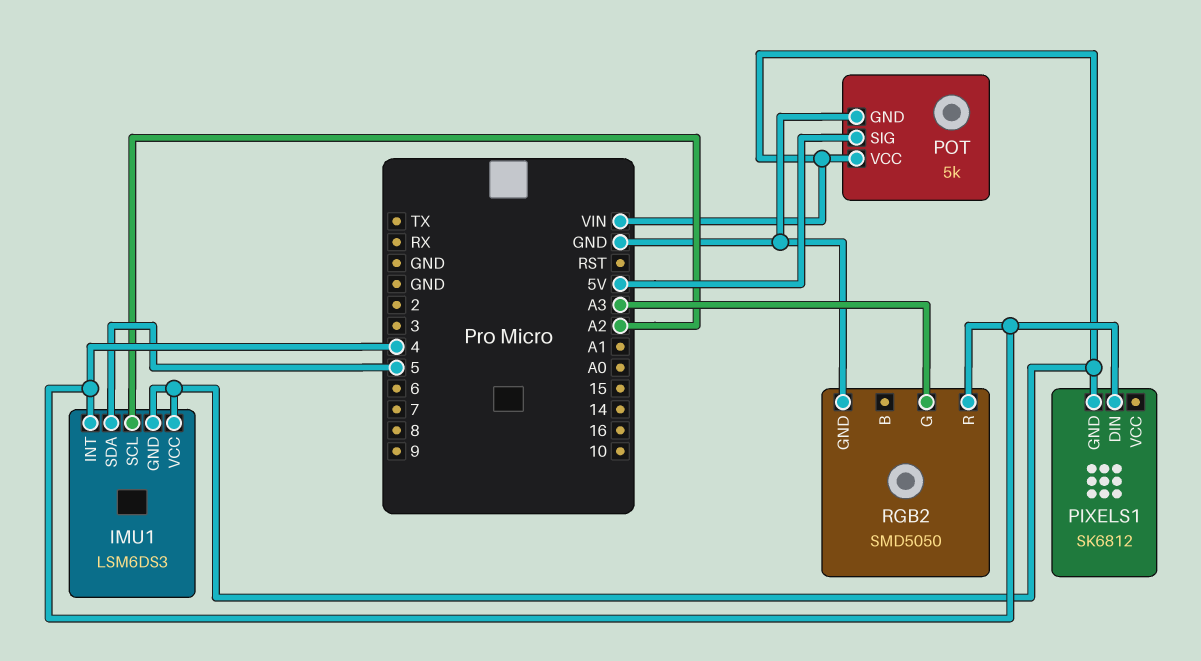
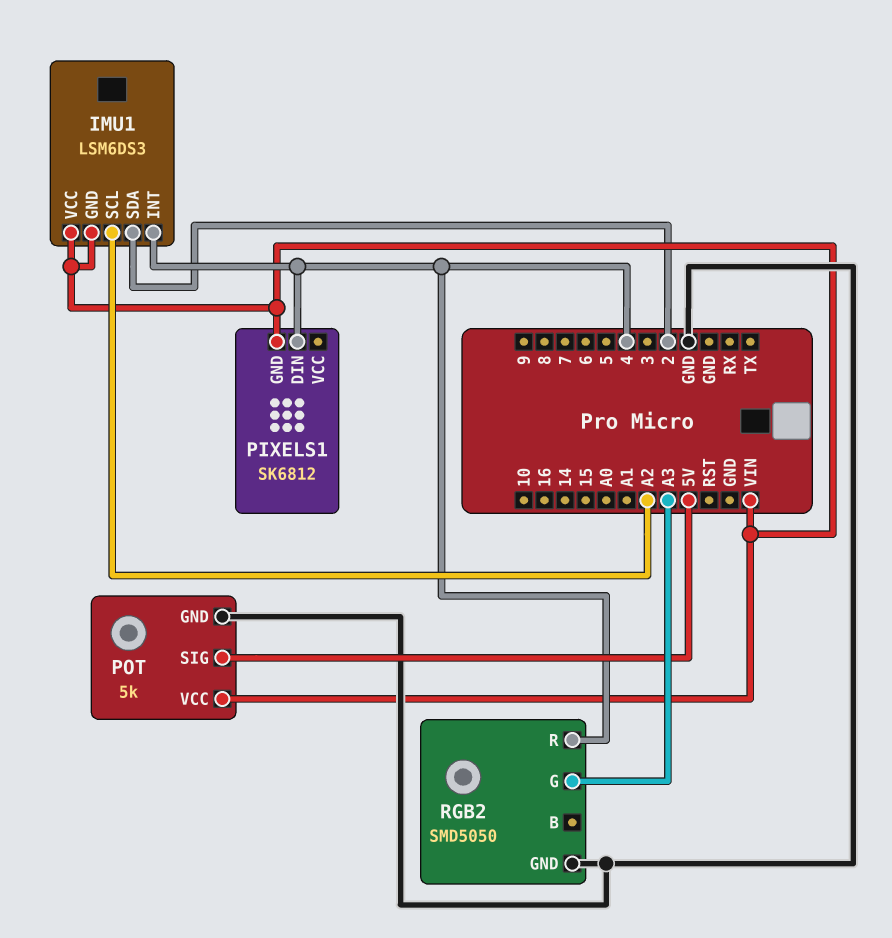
IMU1 pin SDA: 5 -> 2

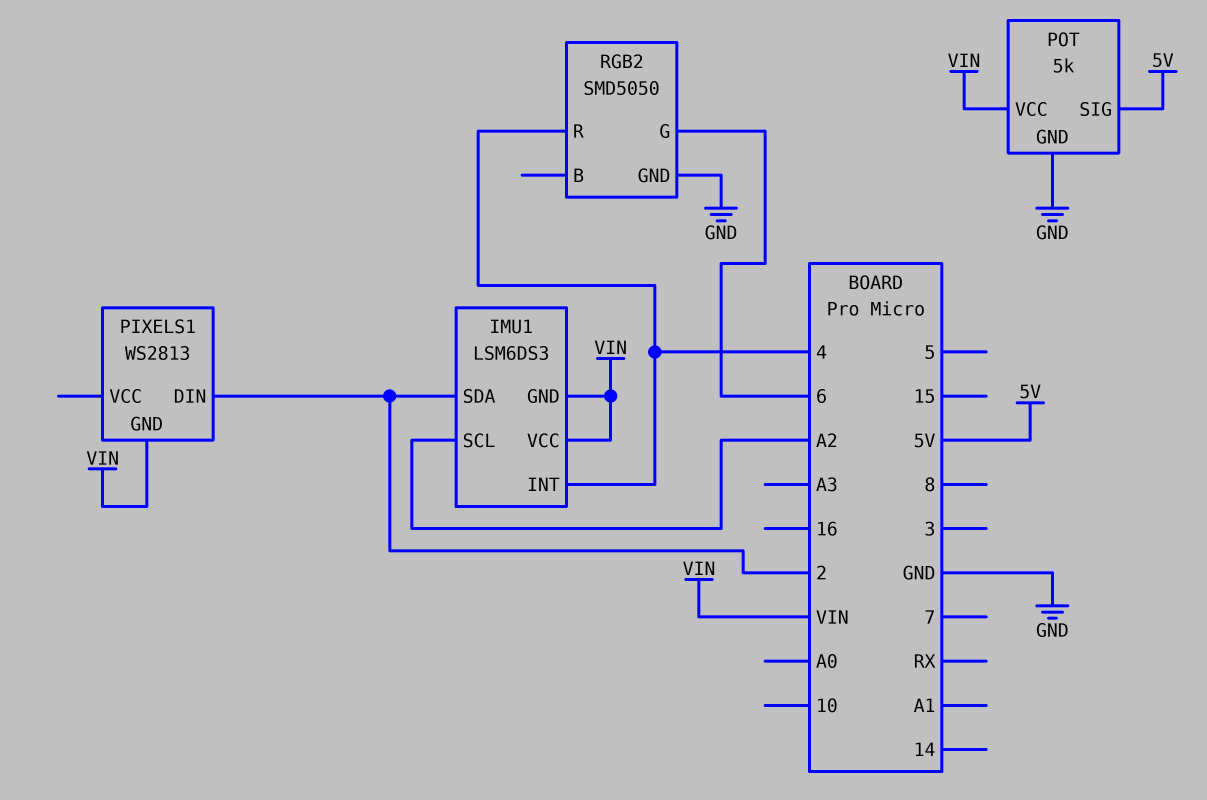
PIXELS1: SK6812 -> WS2813
PIXELS1 pin DIN: 4 -> 2
RGB2 pin G: A3 -> 6

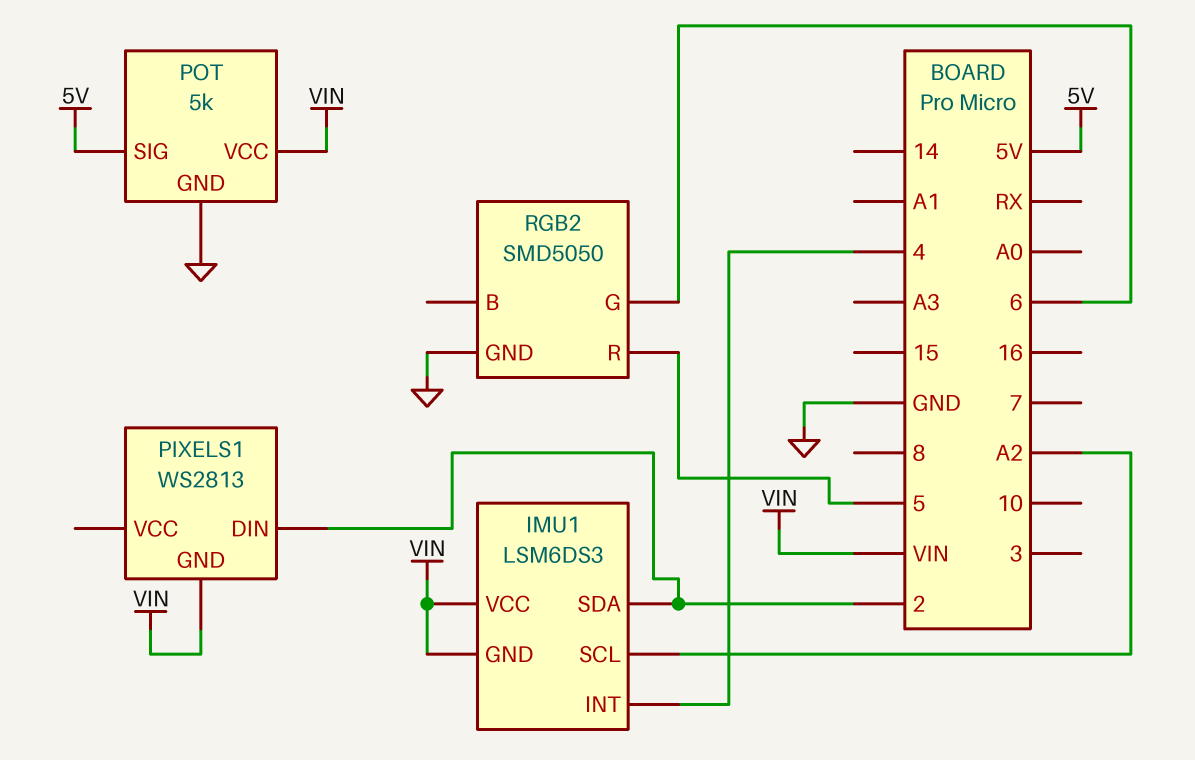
RGB2 pin R: 4 -> 5

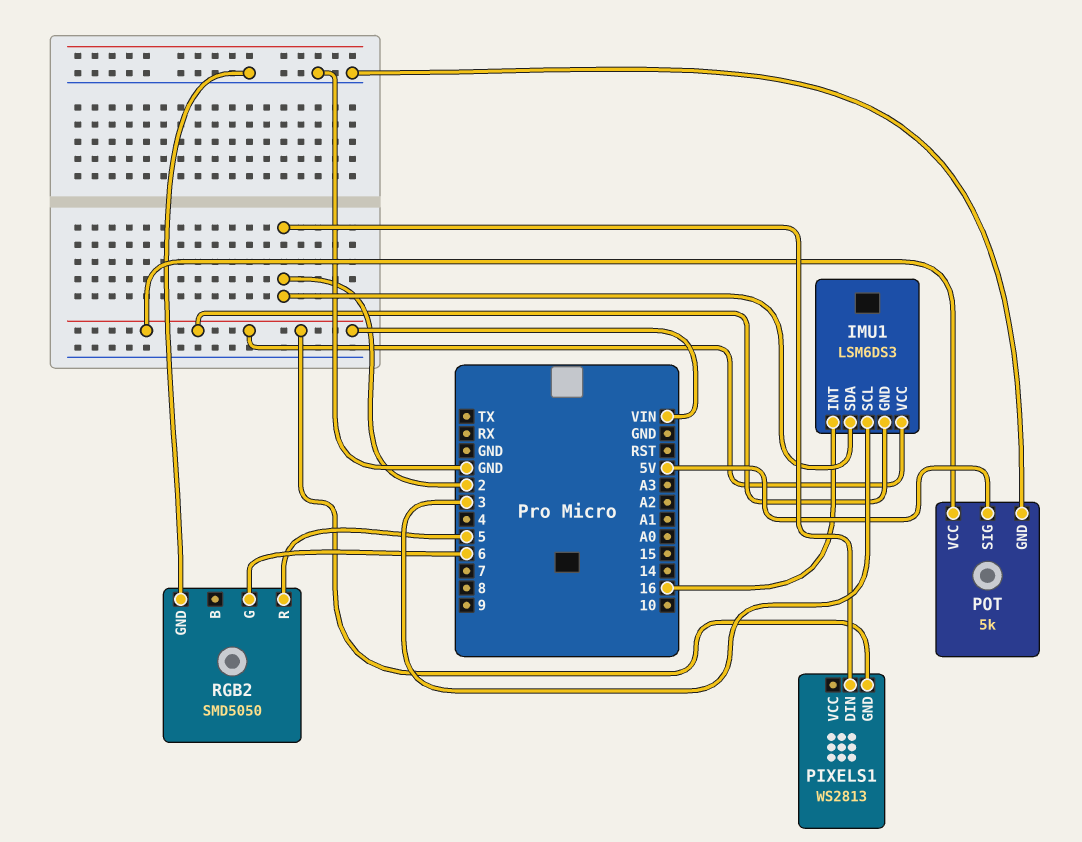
IMU1 pin INT: 4 -> 16
IMU1 pin SCL: A2 -> 3

